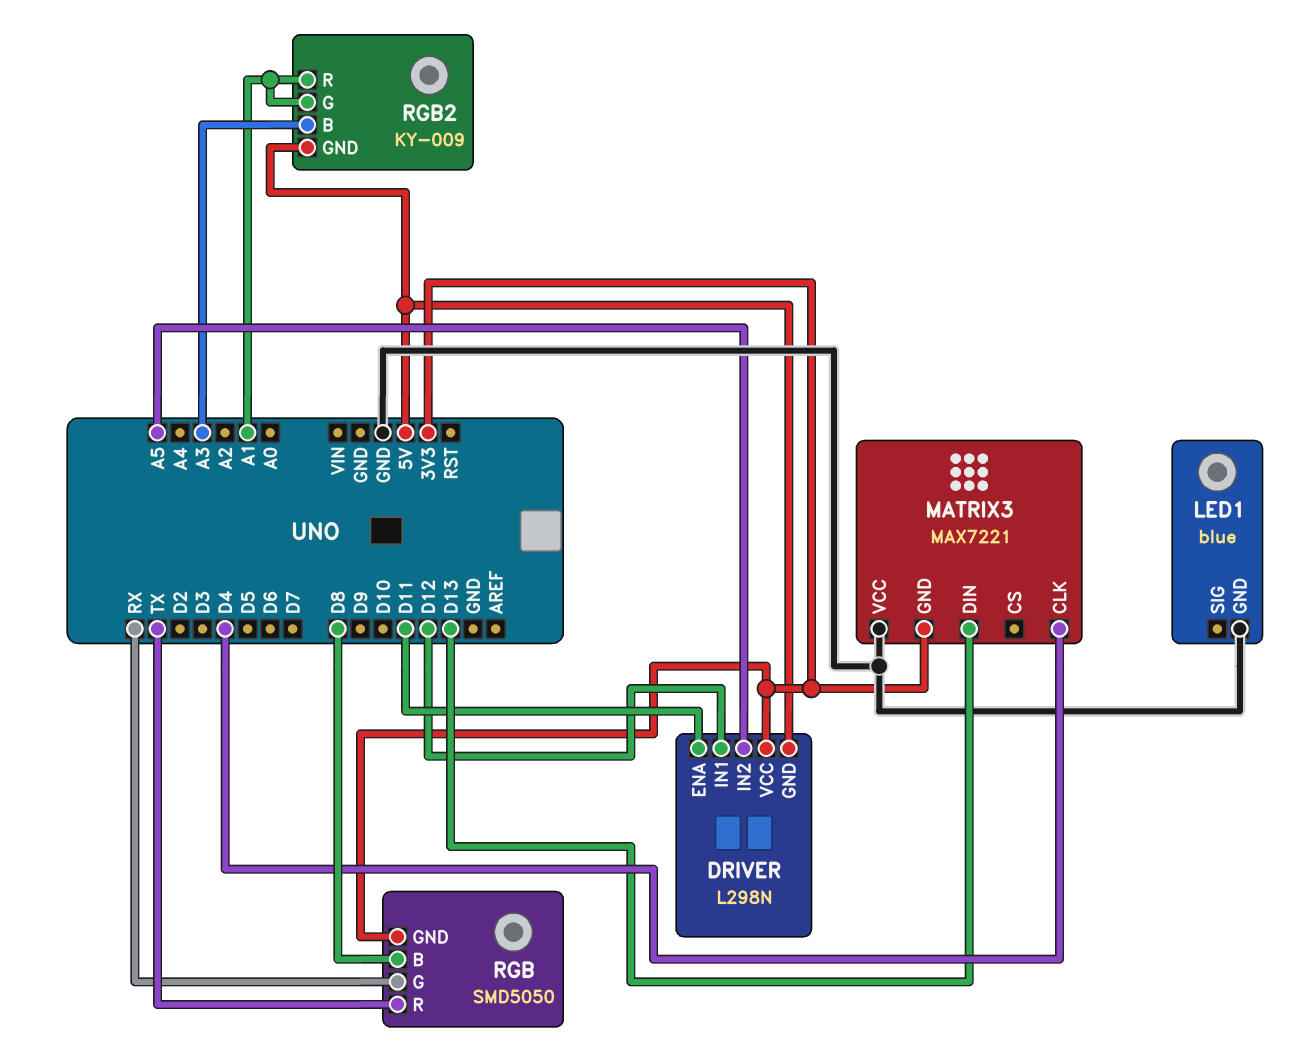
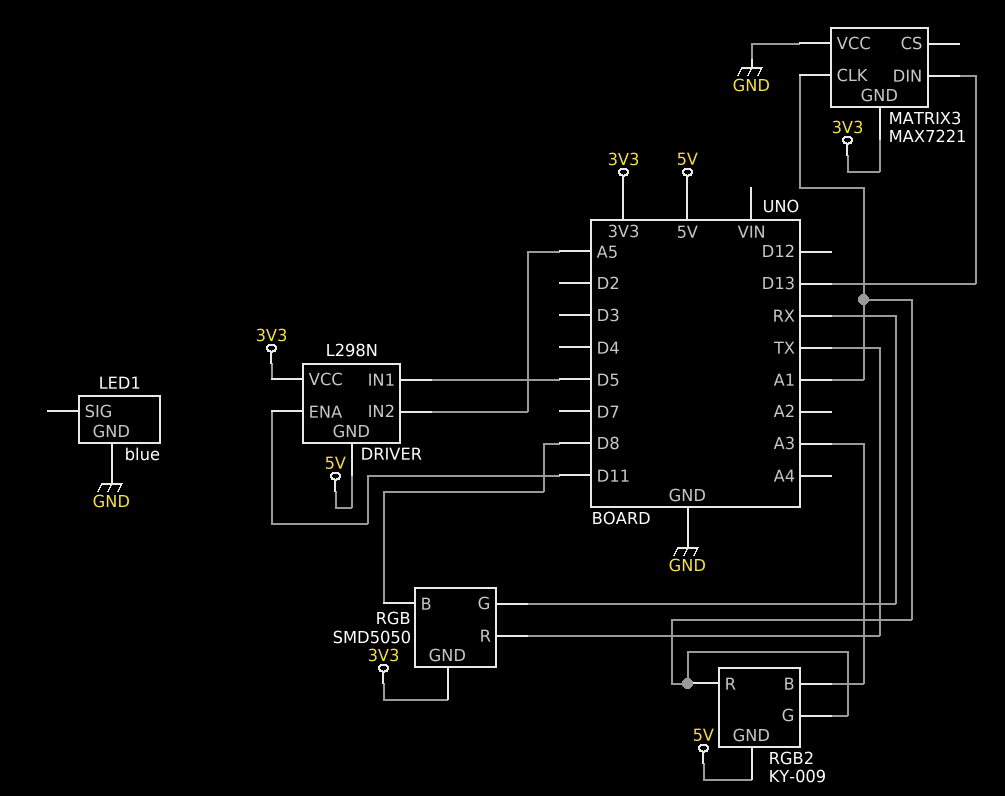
DRIVER pin IN1: D12 -> D5
MATRIX3 pin CLK: D4 -> A1

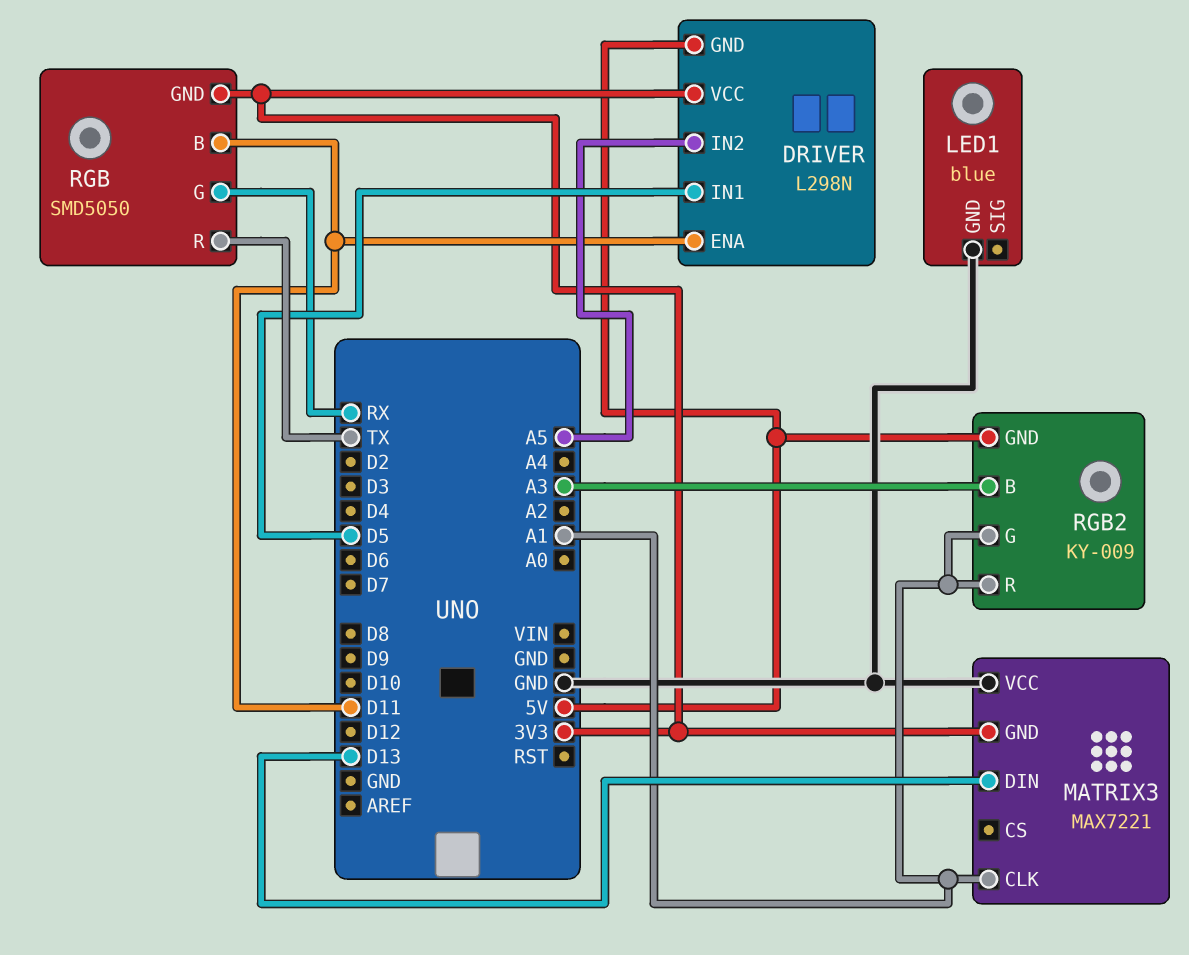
RGB pin B: D8 -> D11

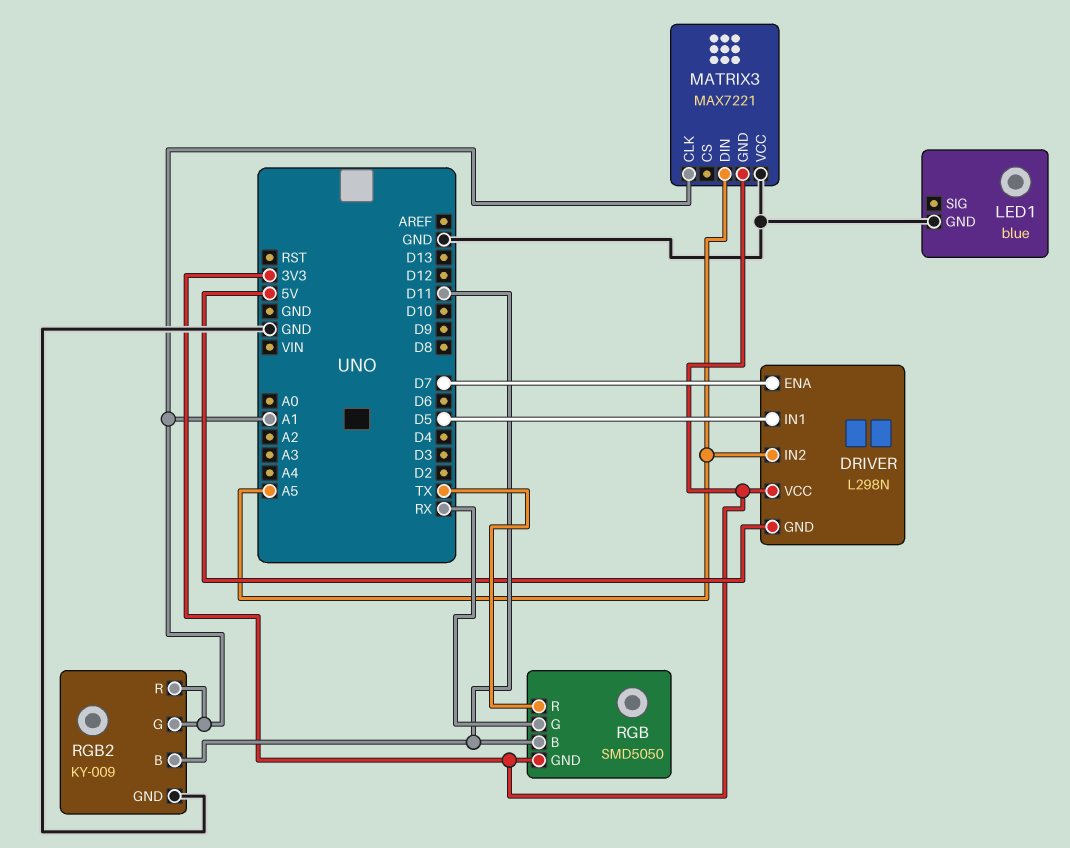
DRIVER pin ENA: D11 -> D7
MATRIX3 pin DIN: D13 -> A5
RGB2 pin B: A3 -> D11
RGB2 pin GND: 5V -> GND

